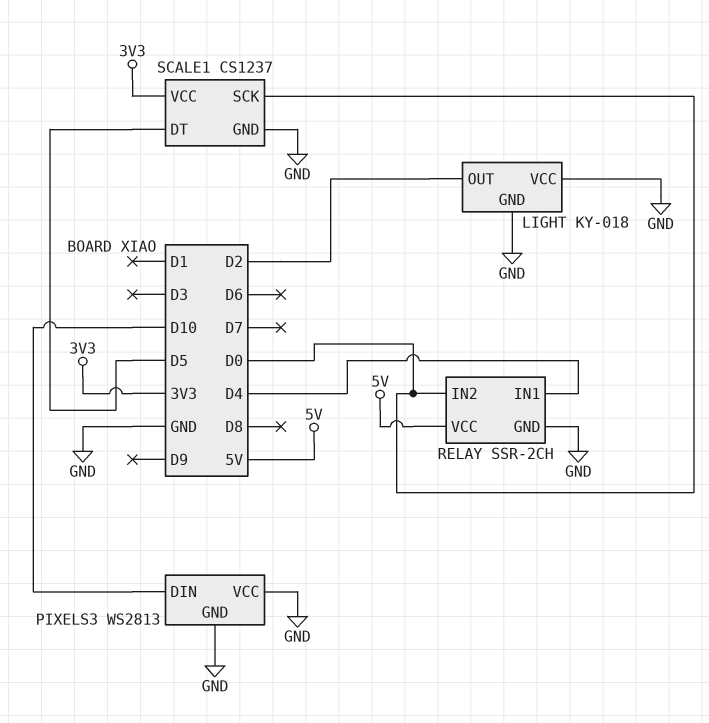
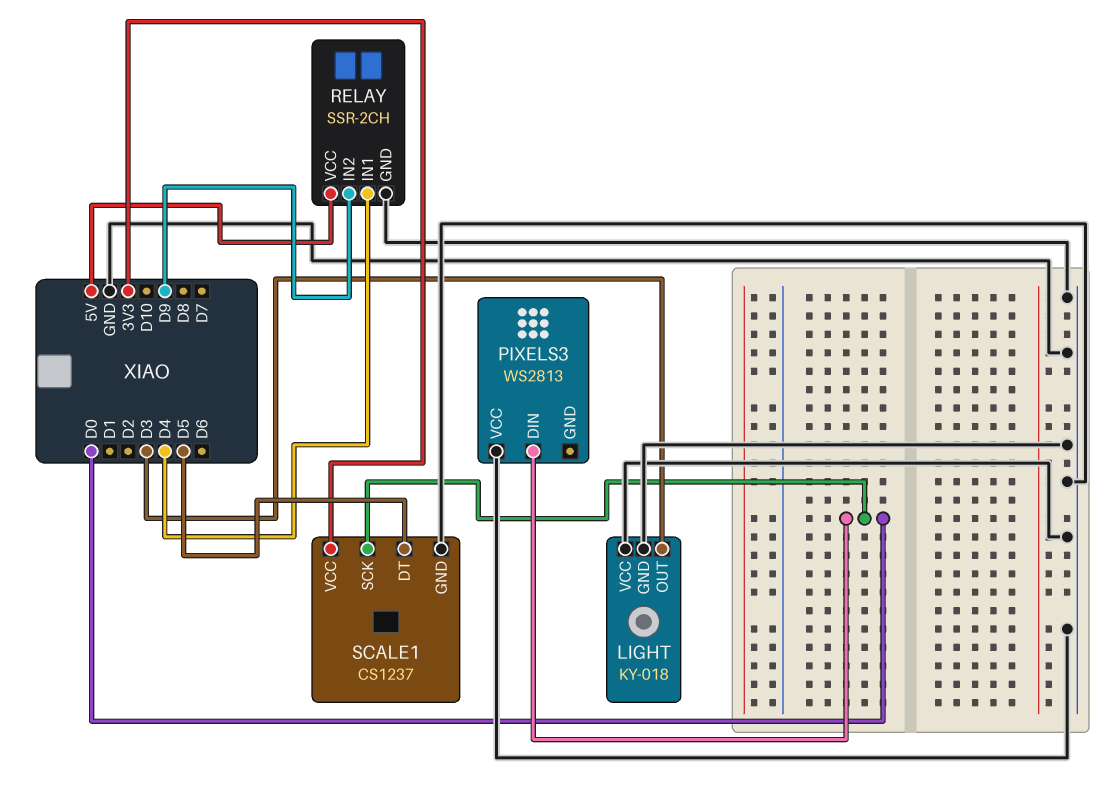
LIGHT pin OUT: D2 -> D3
PIXELS3 pin DIN: D10 -> D0
PIXELS3 pin GND: GND -> none
RELAY pin IN2: D0 -> D9

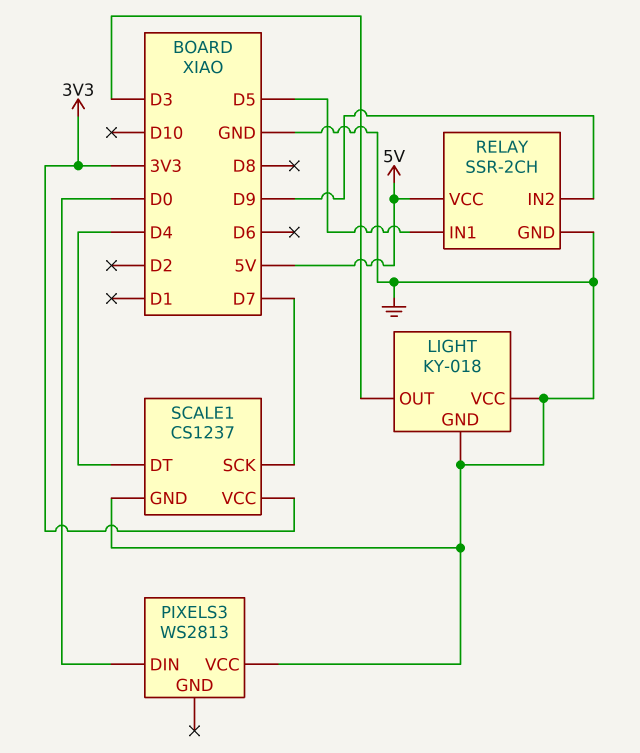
RELAY pin IN1: D4 -> D5
SCALE1 pin DT: D5 -> D4
SCALE1 pin SCK: D0 -> D7

